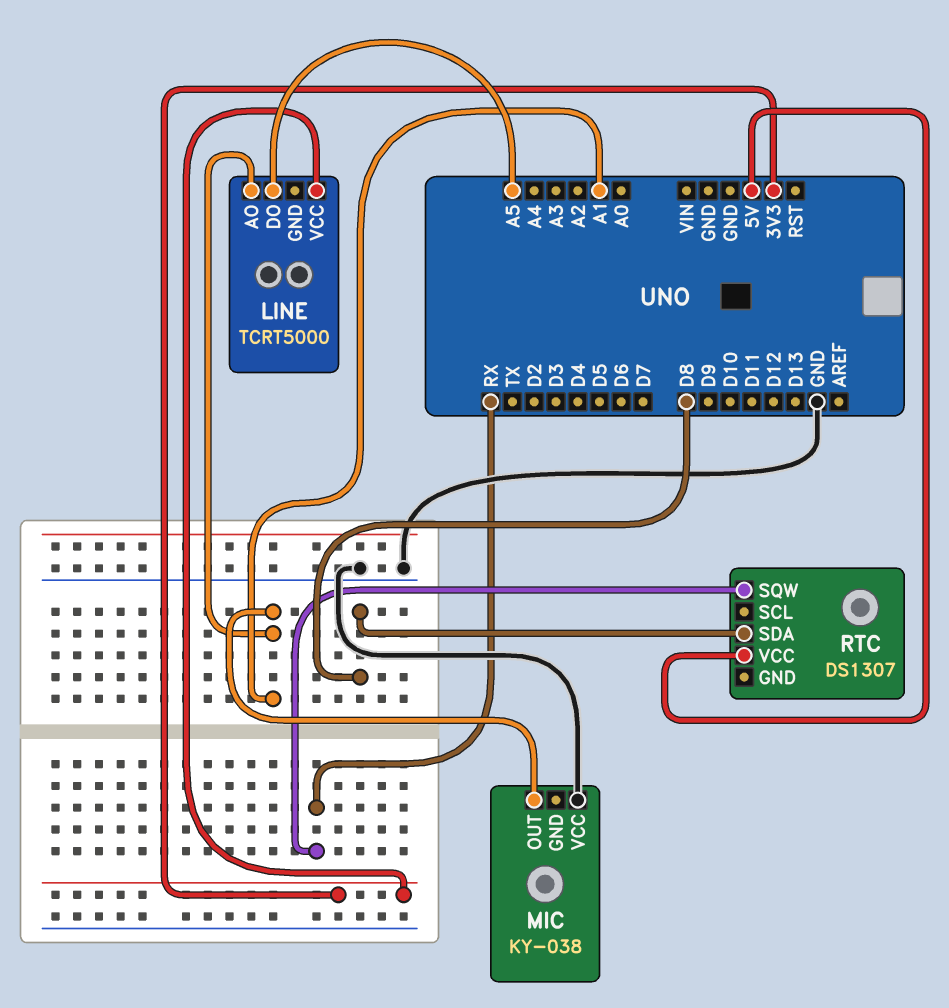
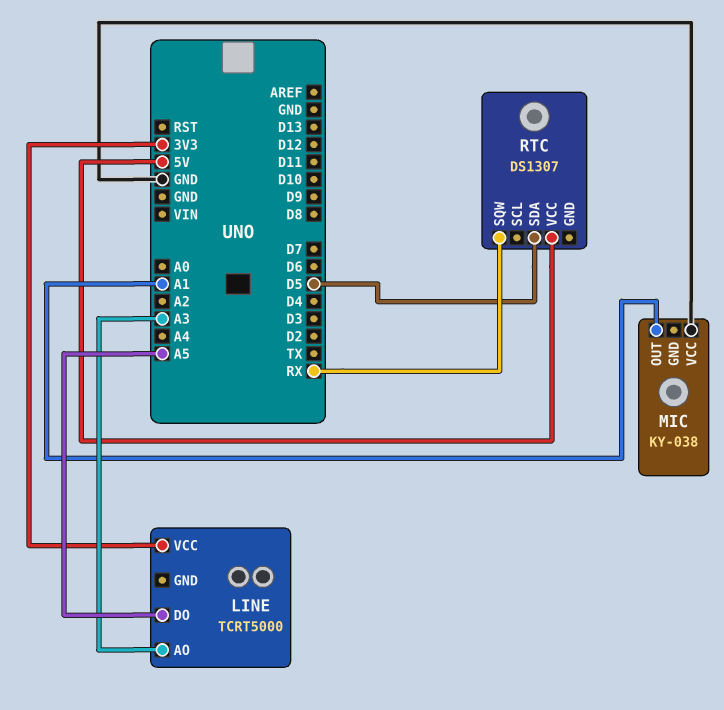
LINE pin AO: A1 -> A3
RTC pin SDA: D8 -> D5

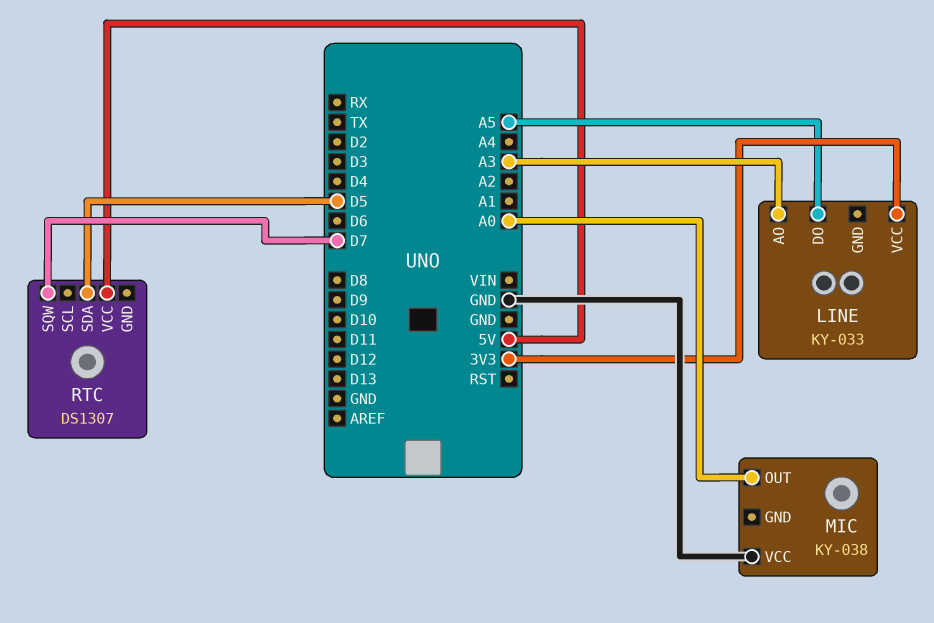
LINE: TCRT5000 -> KY-033
MIC pin OUT: A1 -> A0
RTC pin SQW: RX -> D7

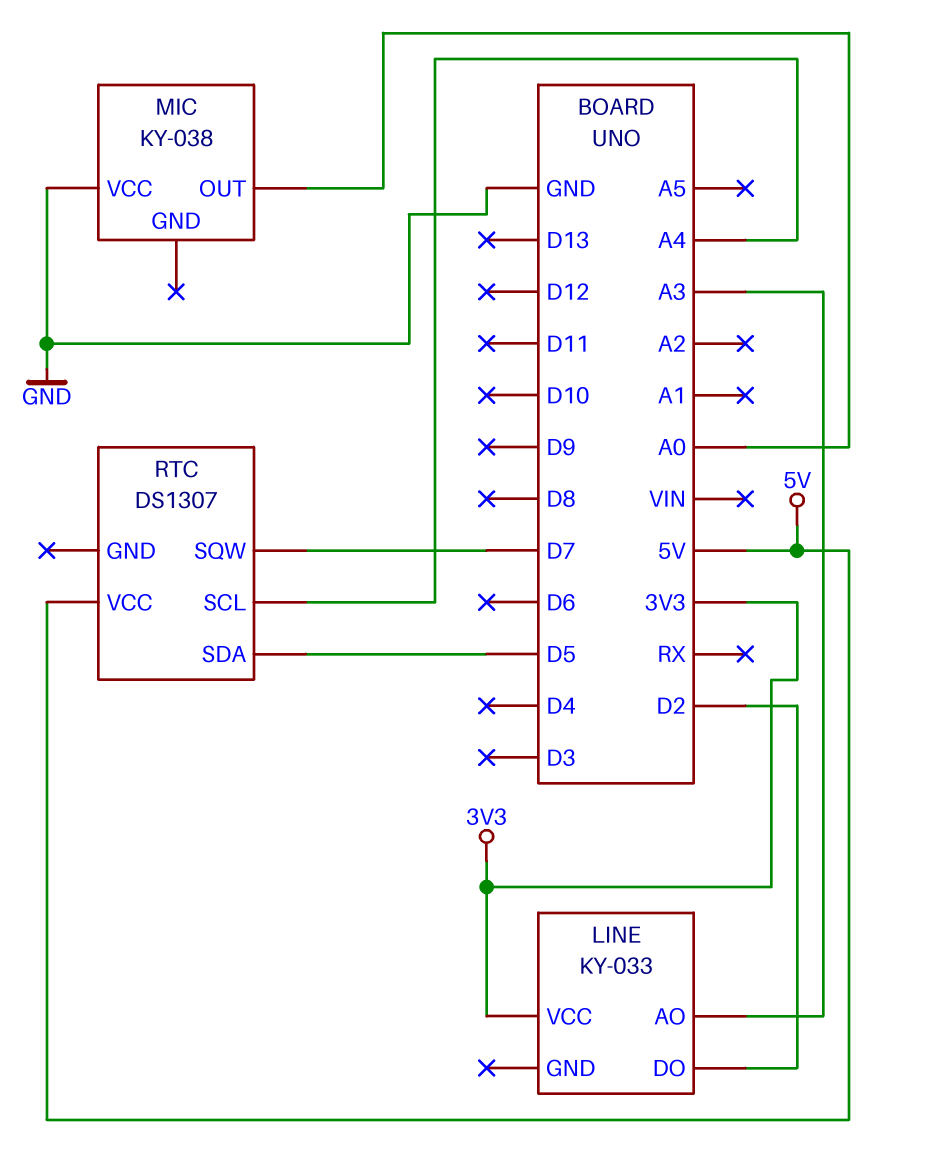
LINE pin DO: A5 -> D2
RTC pin SCL: none -> A4

